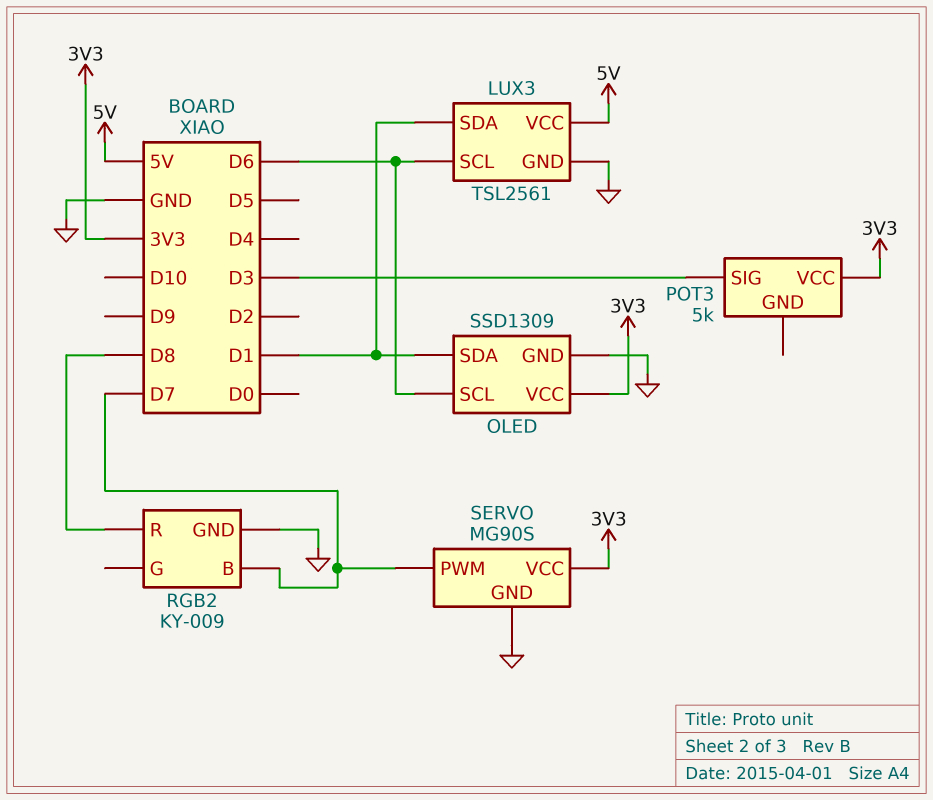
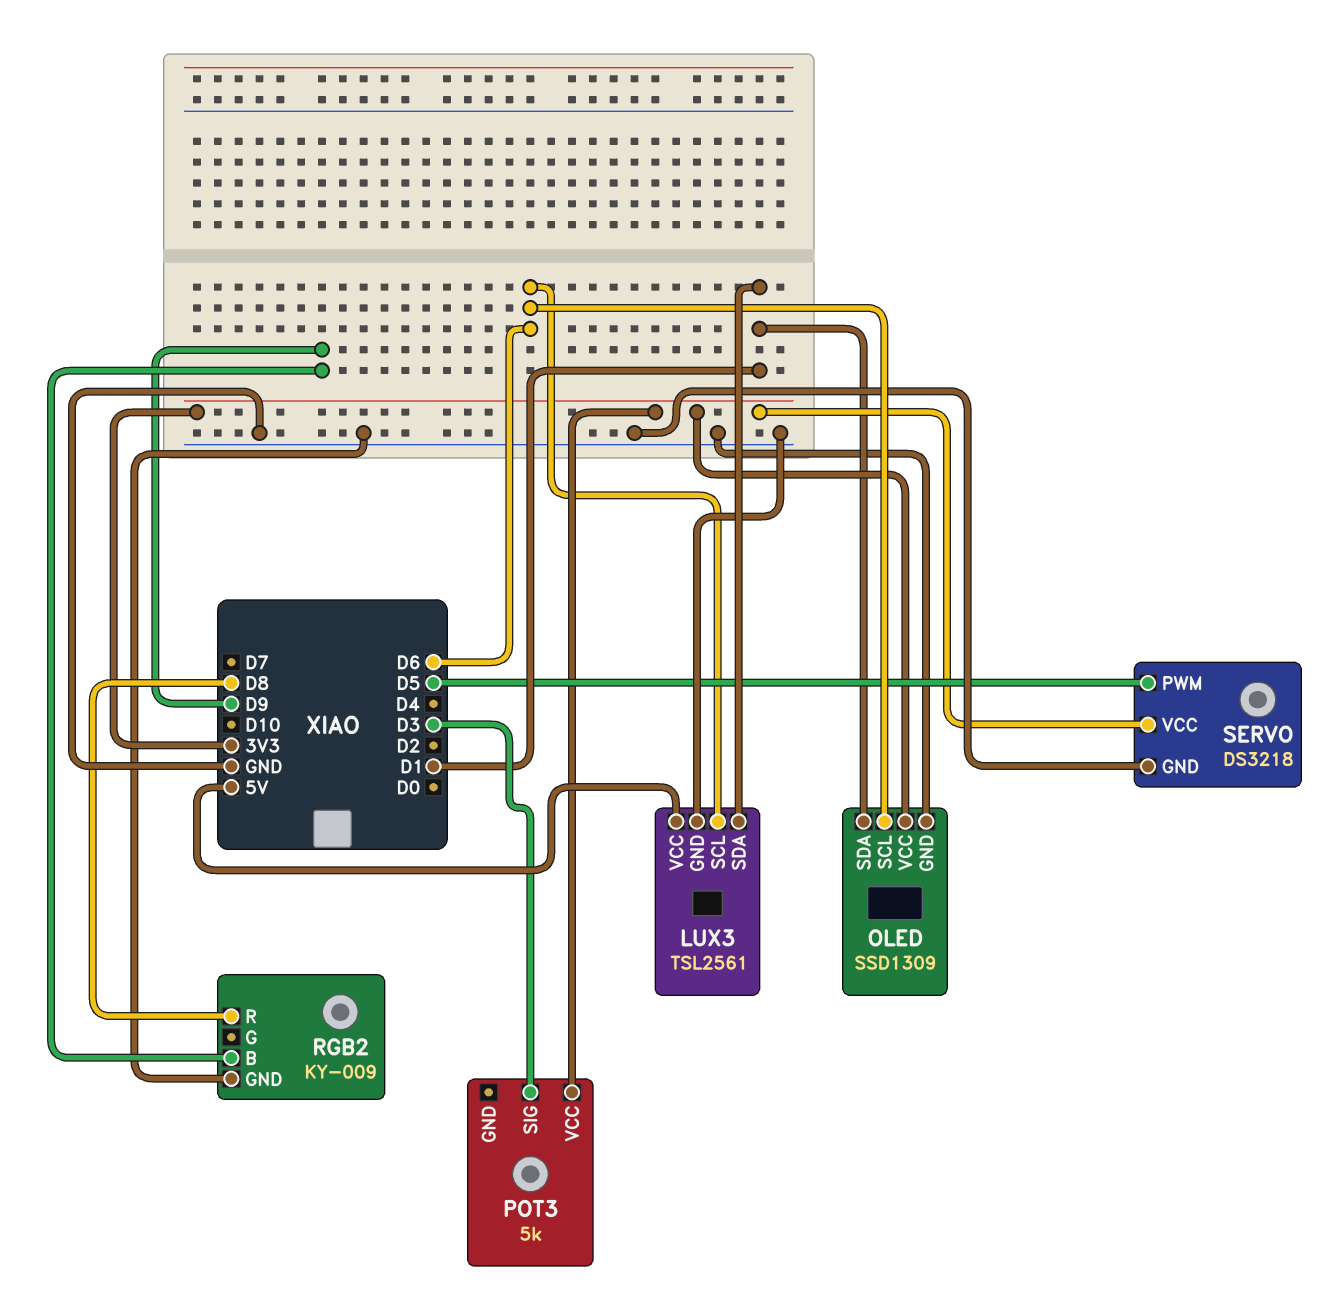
RGB2 pin B: D7 -> D9
SERVO: MG90S -> DS3218
SERVO pin PWM: D7 -> D5

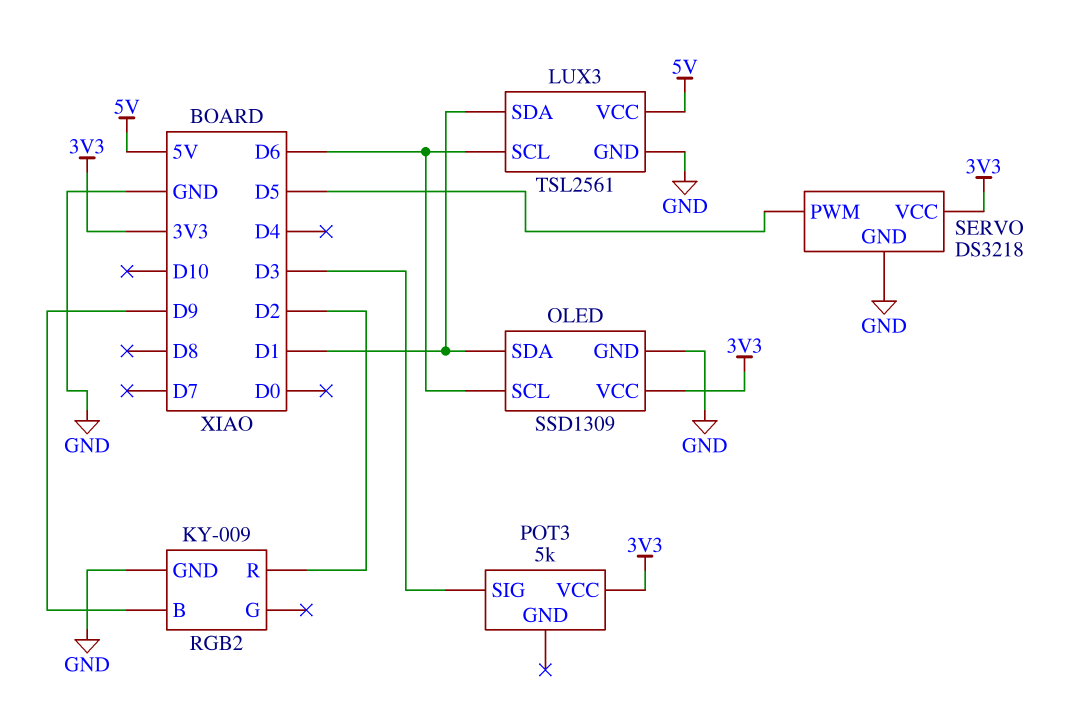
RGB2 pin R: D8 -> D2

